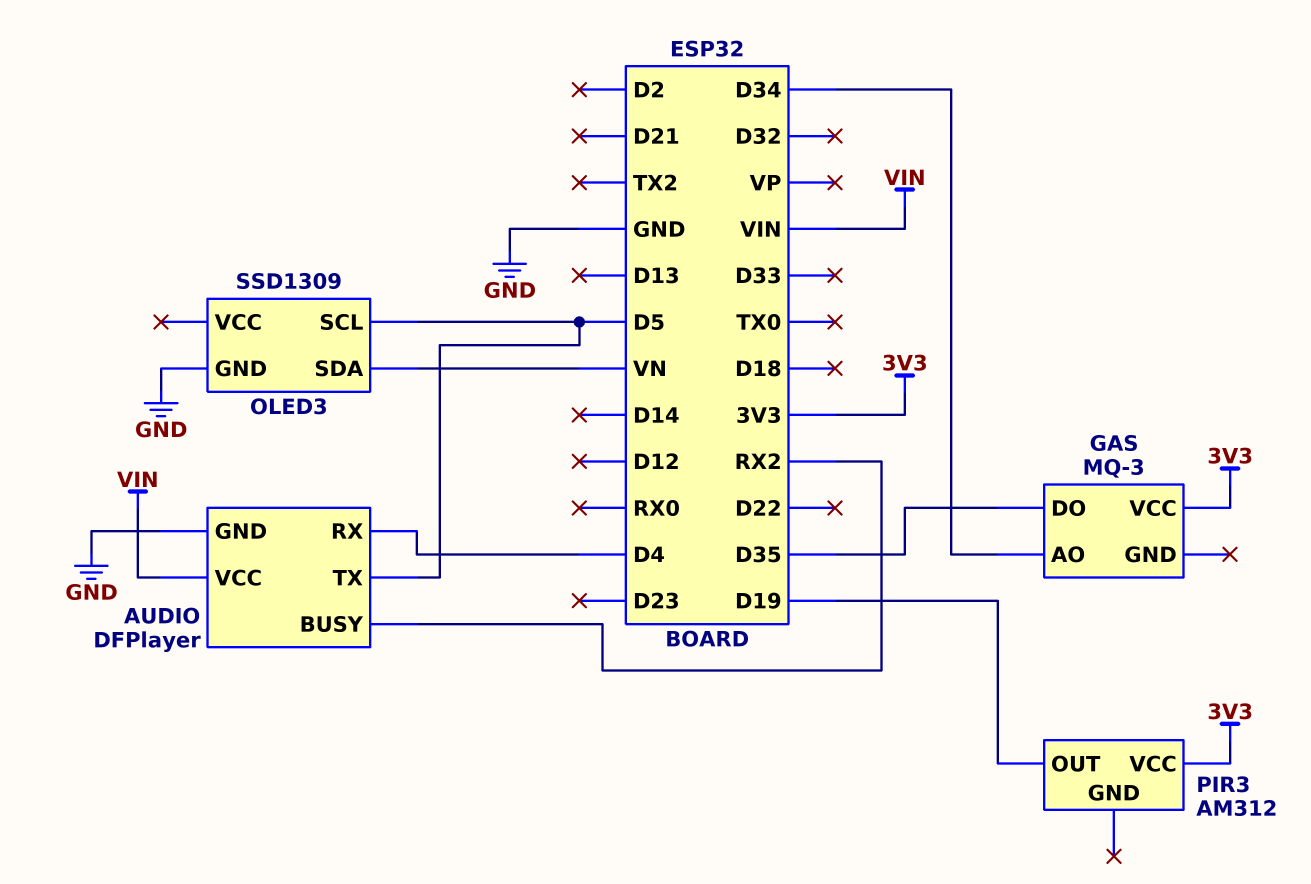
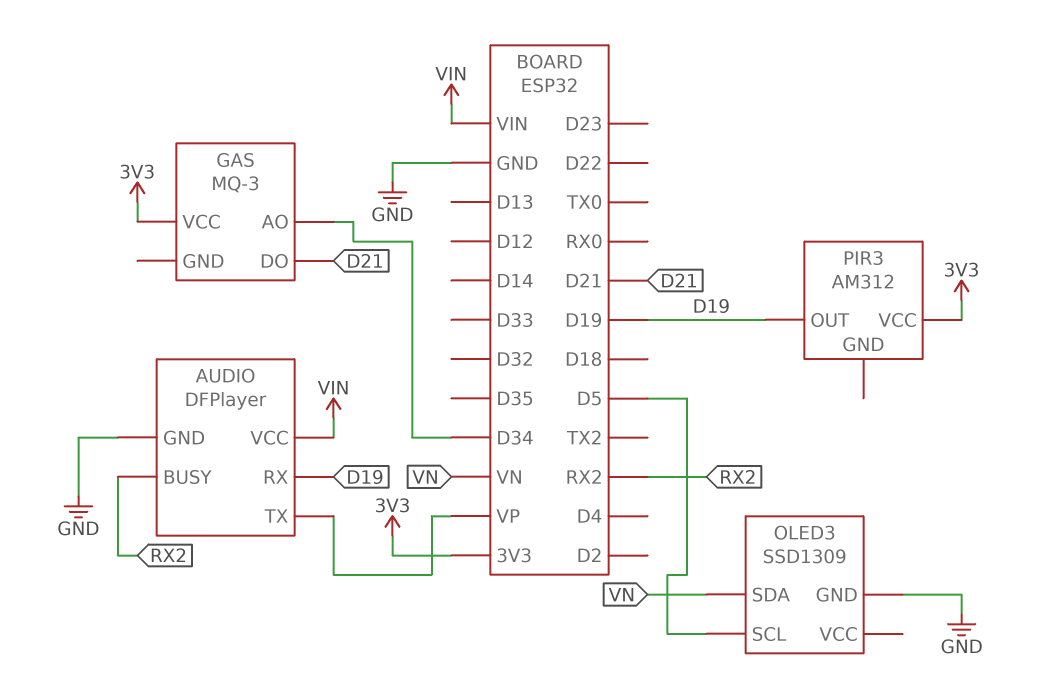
AUDIO pin RX: D4 -> D19
AUDIO pin TX: D5 -> VP
GAS pin DO: D35 -> D21

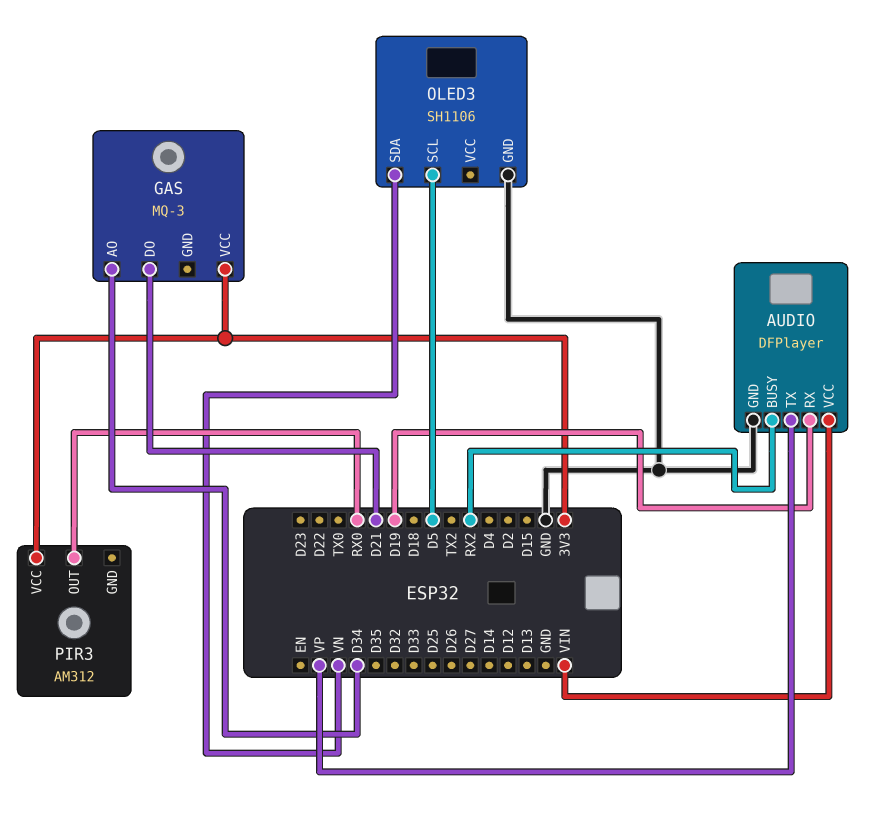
OLED3: SSD1309 -> SH1106
PIR3 pin OUT: D19 -> RX0

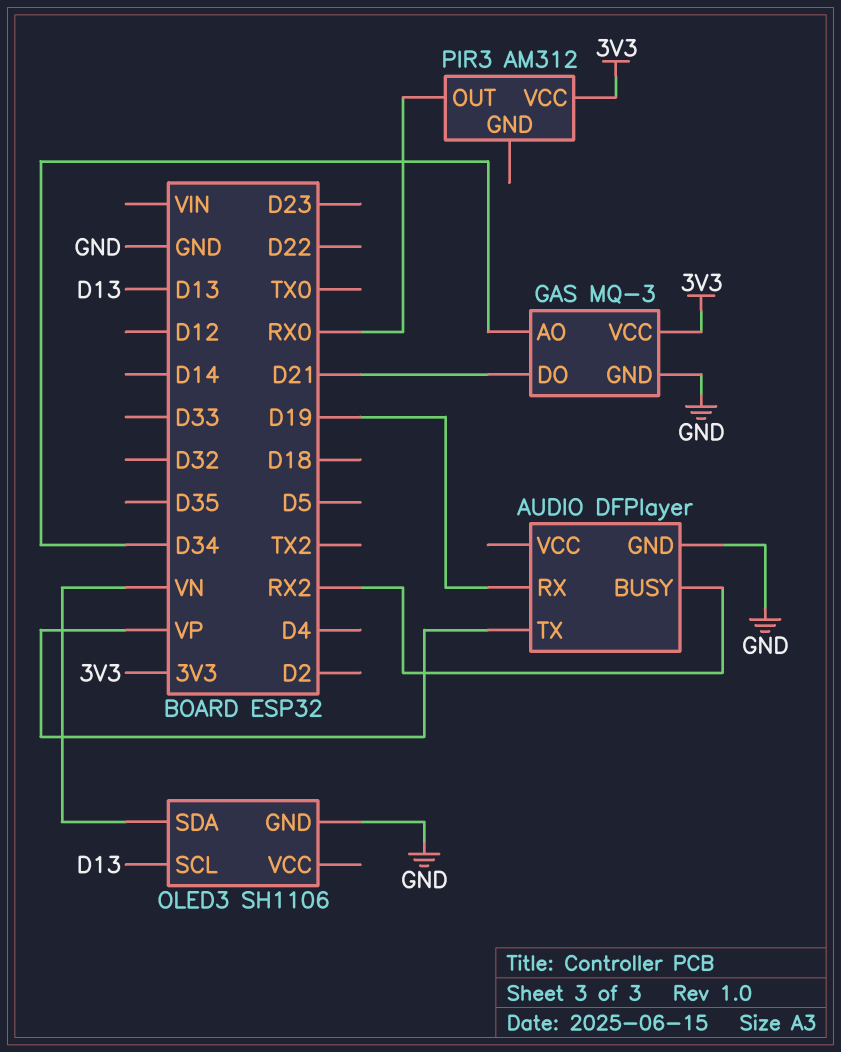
AUDIO pin VCC: VIN -> none
GAS pin GND: none -> GND
OLED3 pin SCL: D5 -> D13

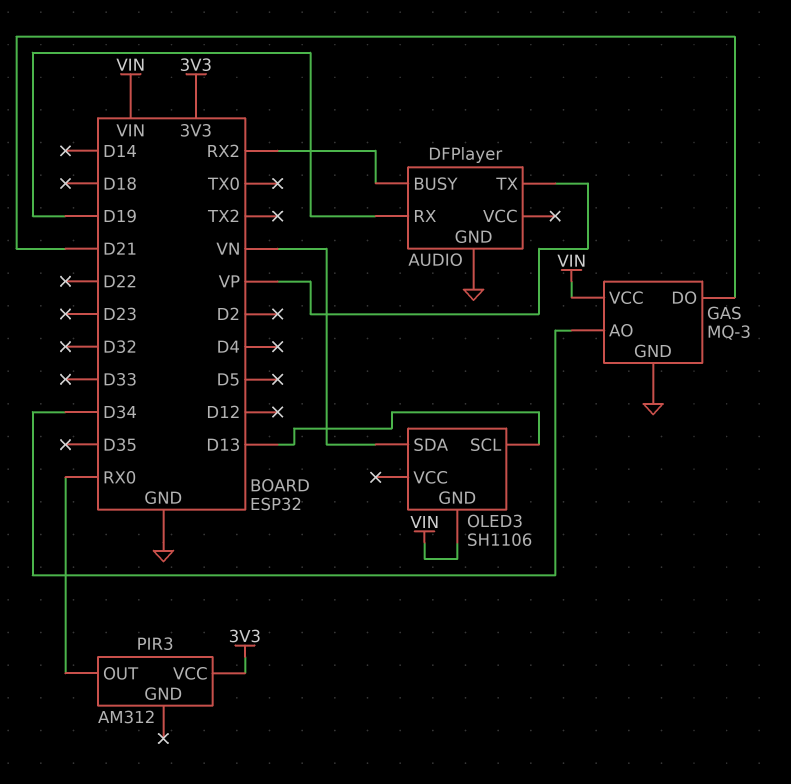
GAS pin VCC: 3V3 -> VIN
OLED3 pin GND: GND -> VIN

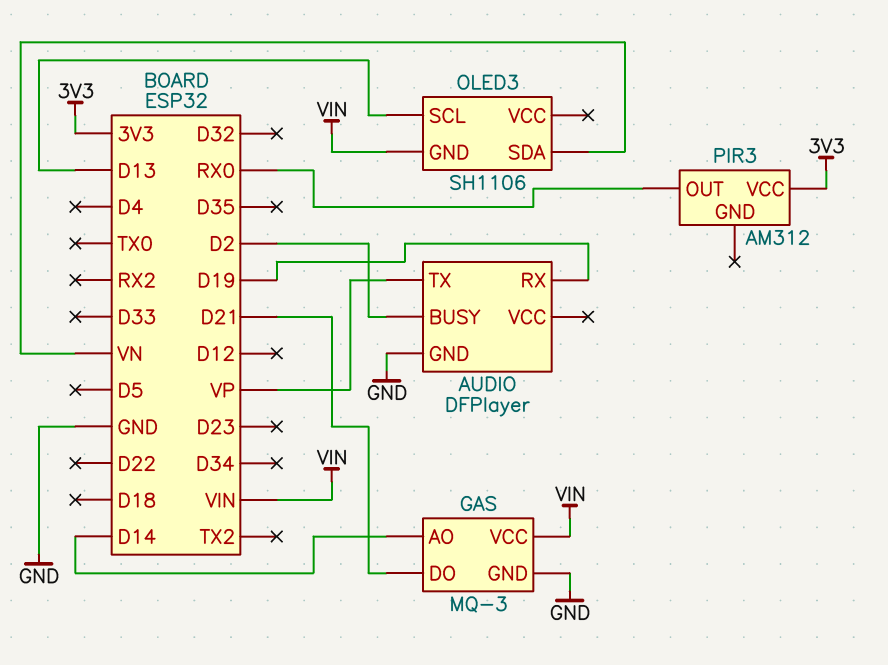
AUDIO pin BUSY: RX2 -> D2
GAS pin AO: D34 -> D14

